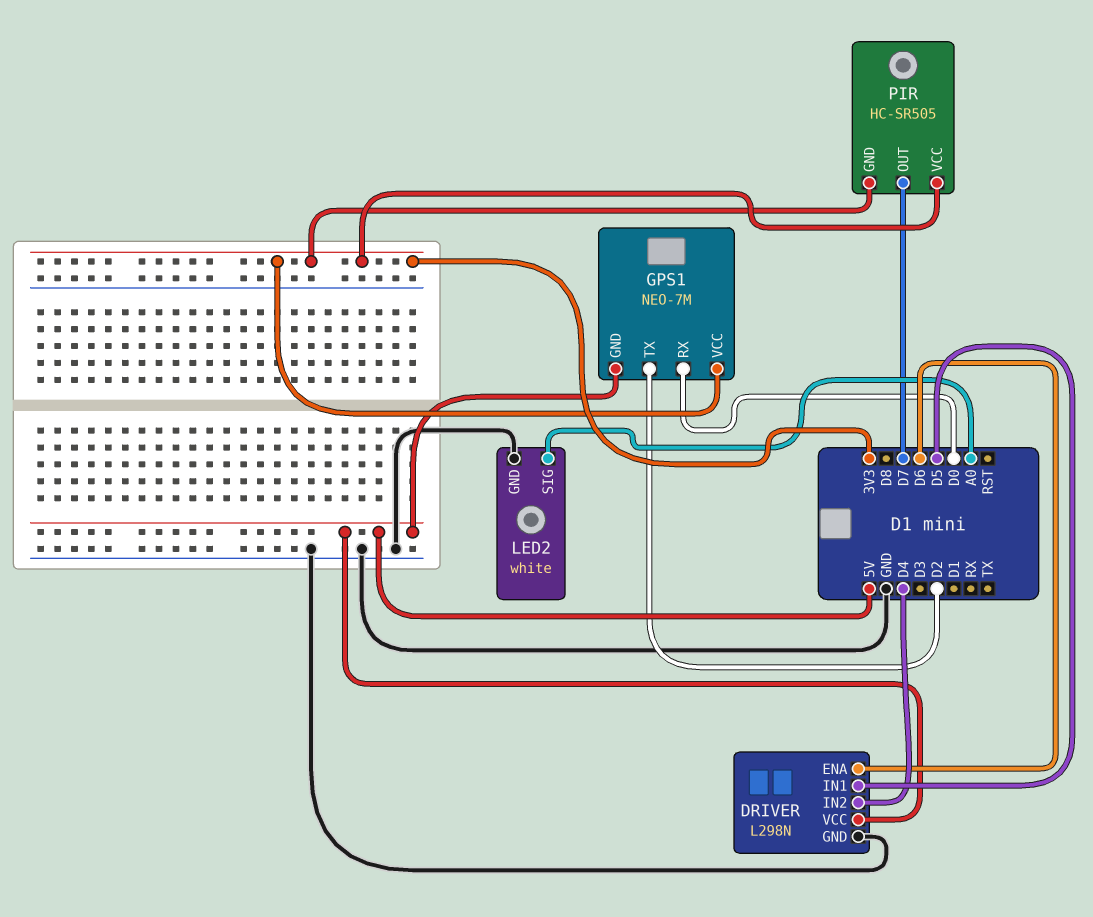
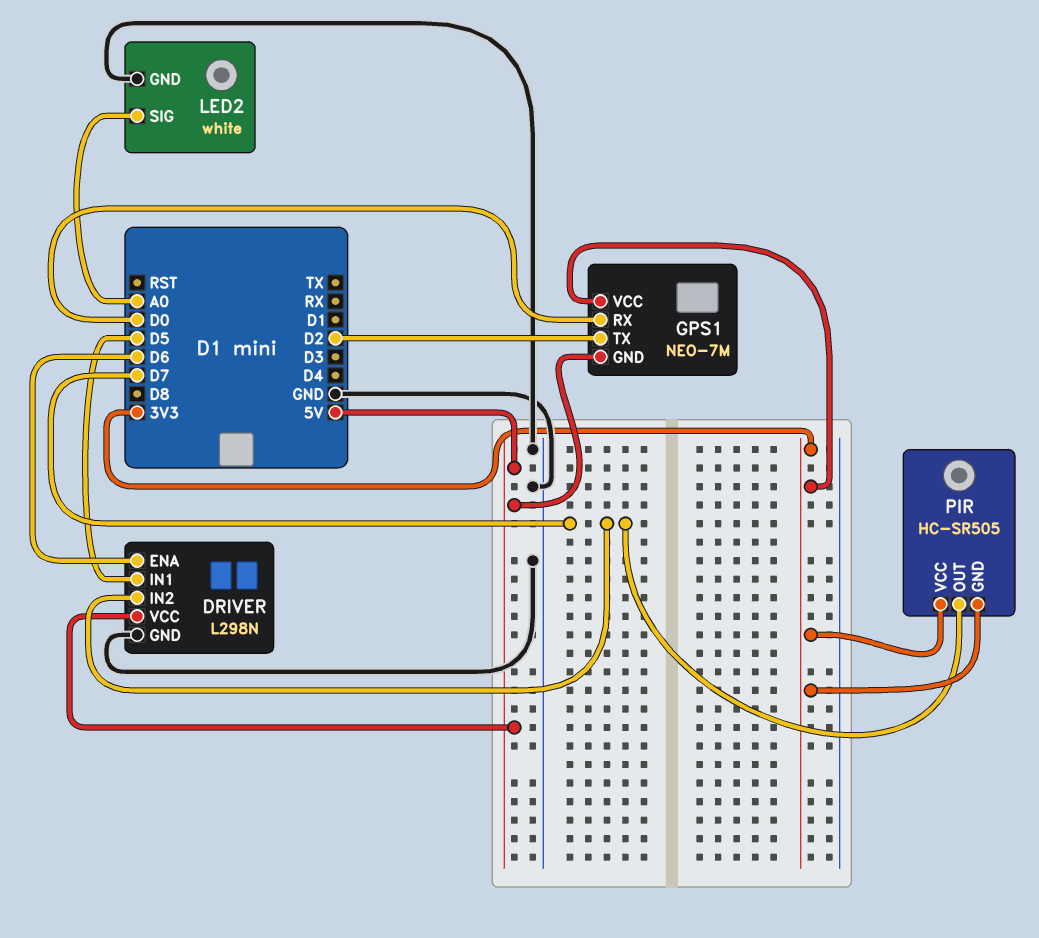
DRIVER pin IN2: D4 -> D7

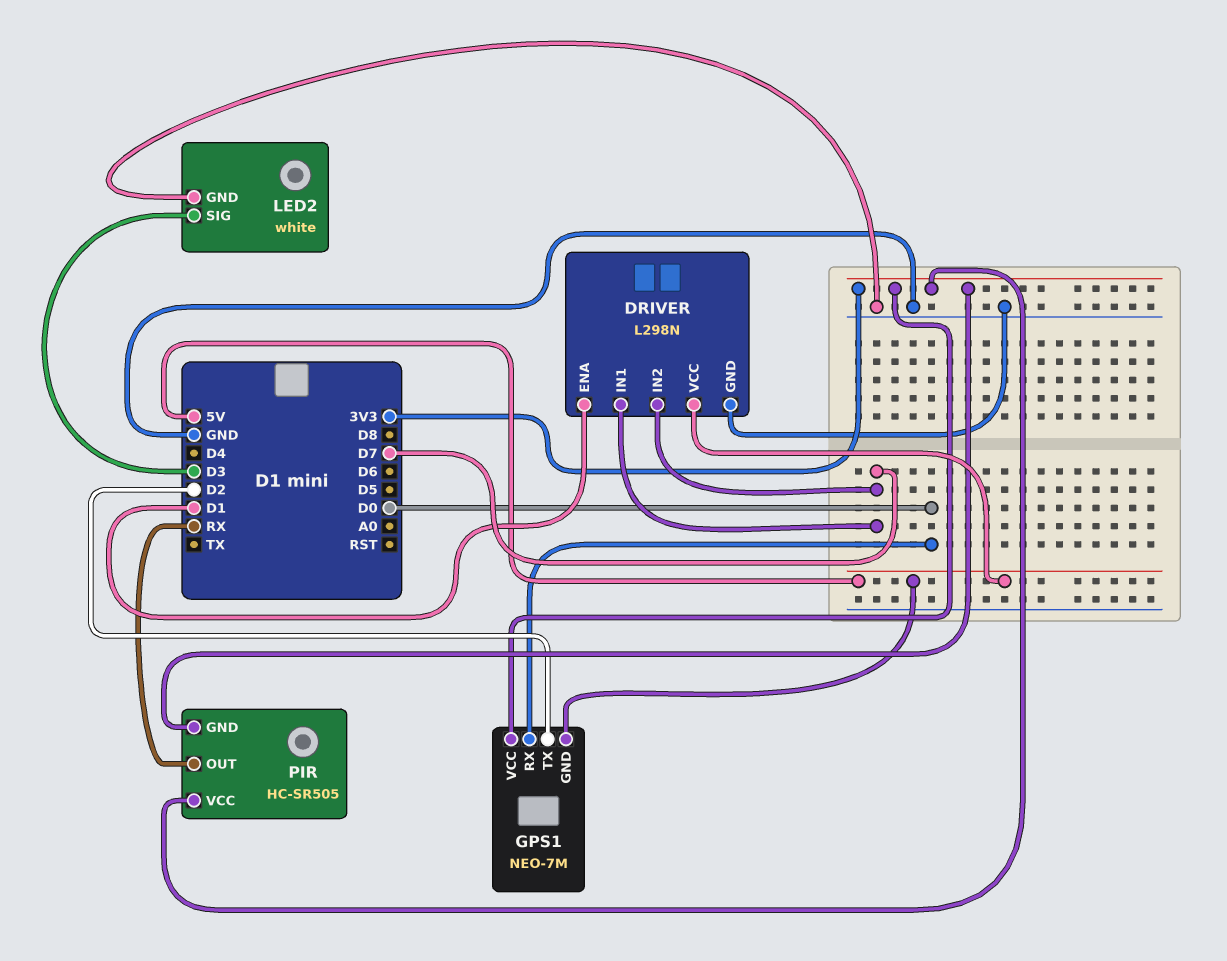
DRIVER pin ENA: D6 -> D1
DRIVER pin IN1: D5 -> D7
LED2 pin SIG: A0 -> D3
PIR pin OUT: D7 -> RX

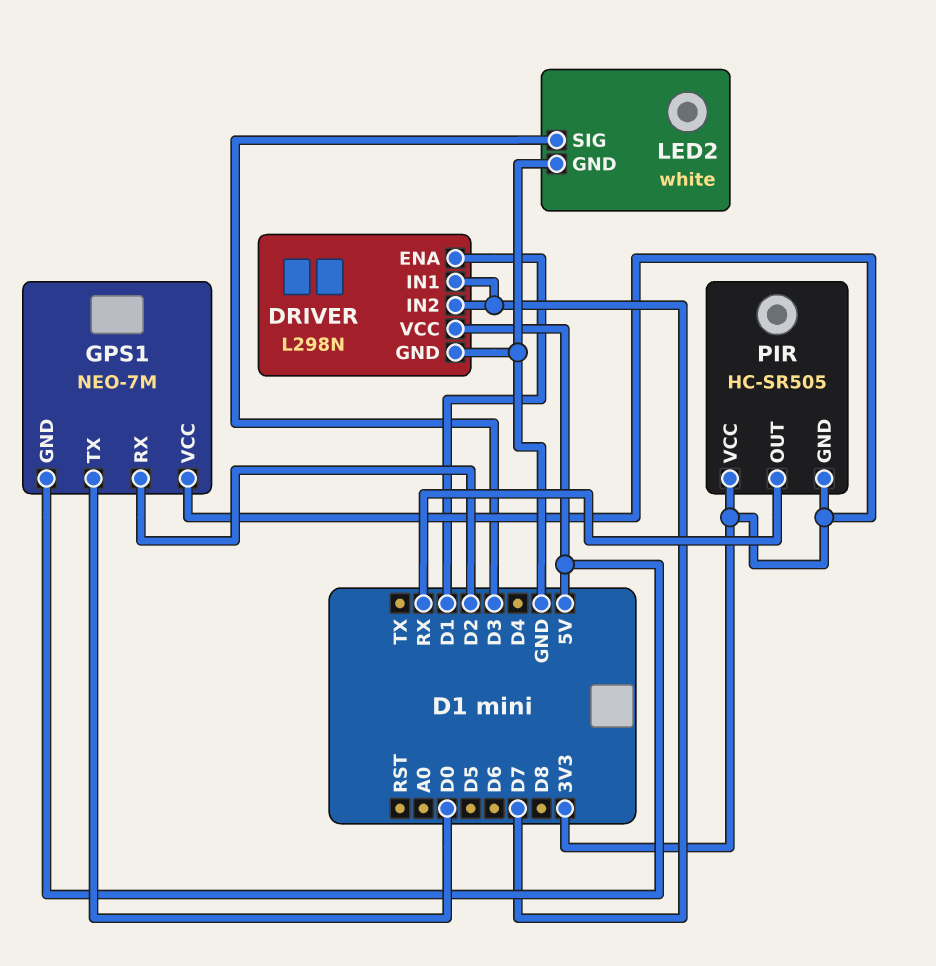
GPS1 pin RX: D0 -> D2
GPS1 pin TX: D2 -> D0

